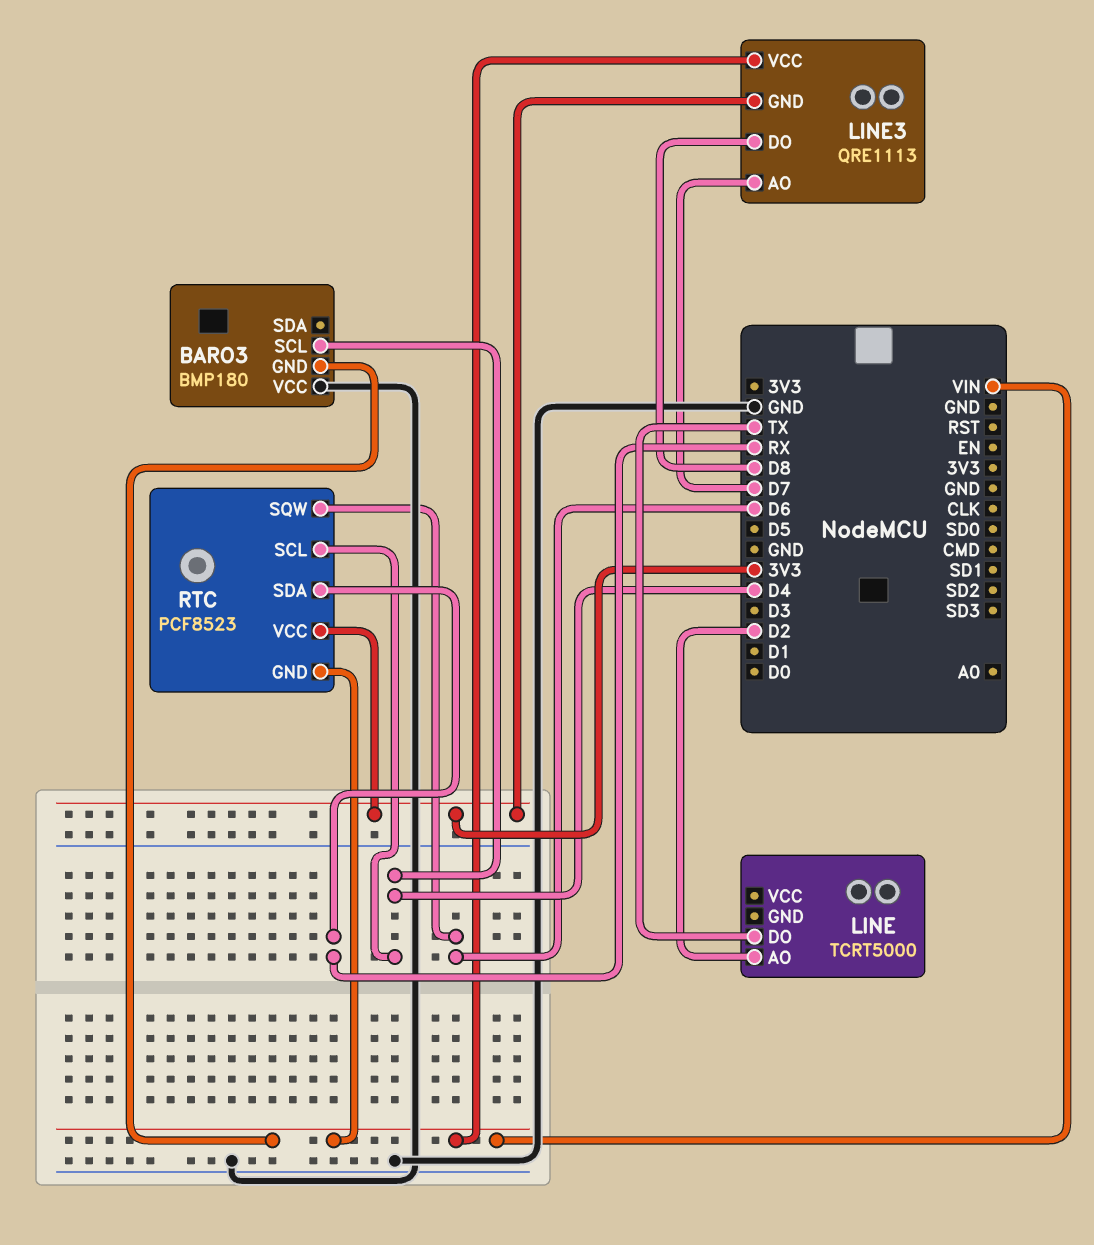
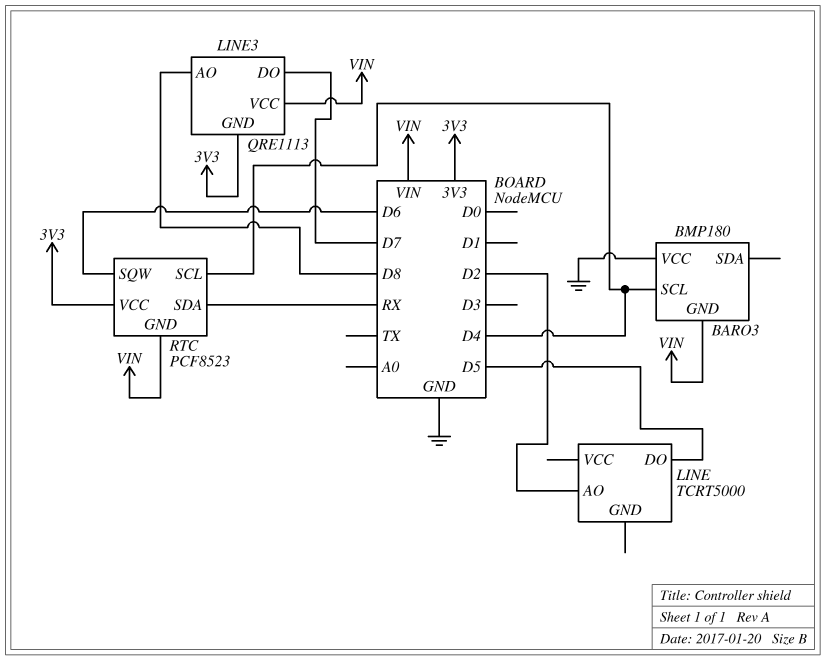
LINE pin DO: TX -> D5
LINE3 pin AO: D7 -> D8
LINE3 pin DO: D8 -> D7

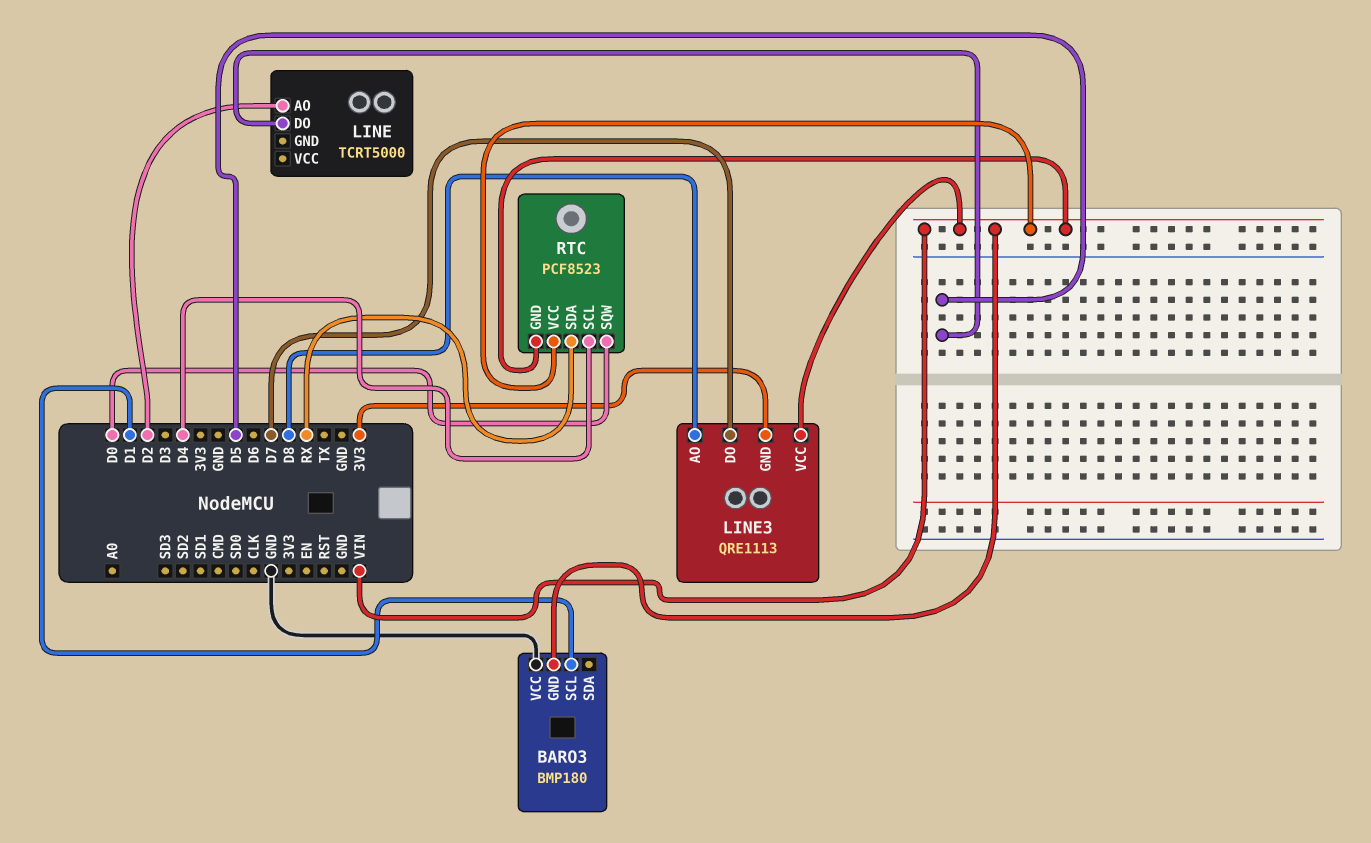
BARO3 pin SCL: D4 -> D1
RTC pin SQW: D6 -> D0
RTC pin VCC: 3V3 -> VIN

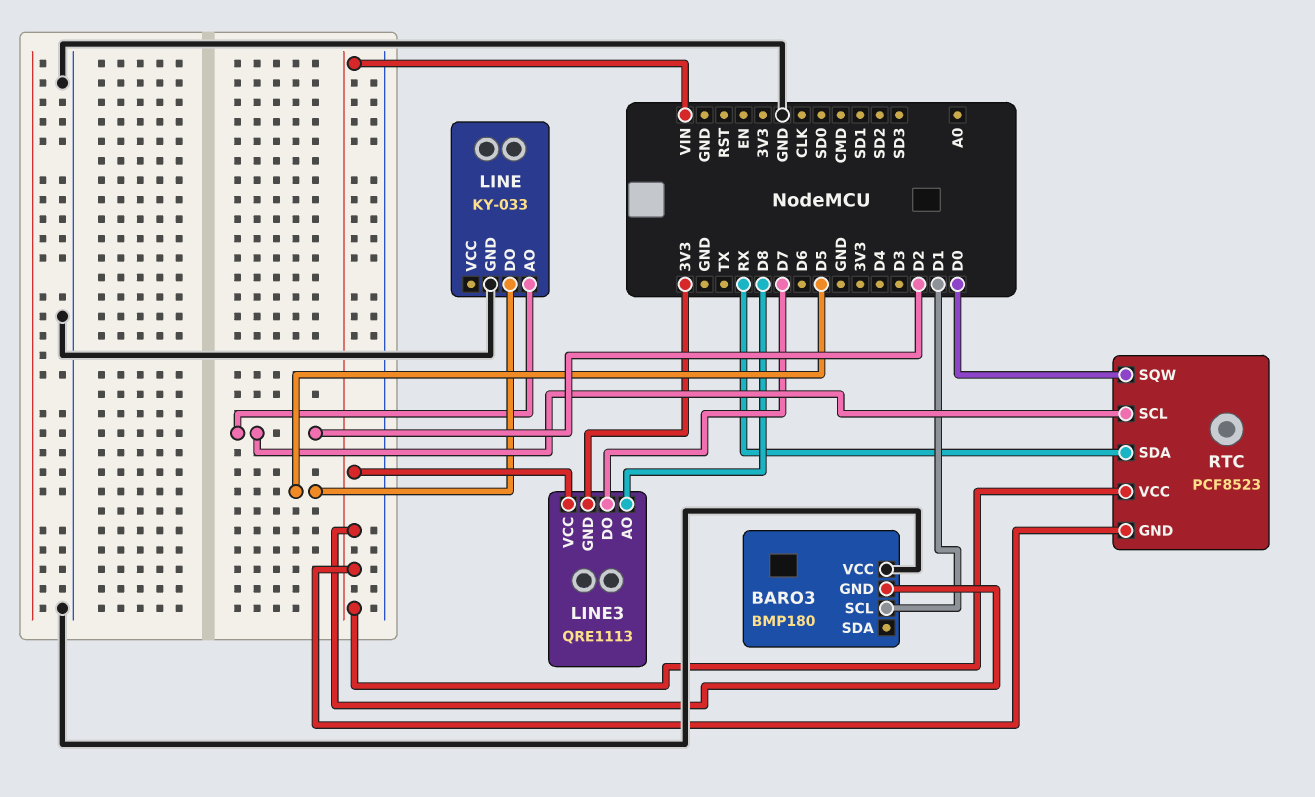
LINE: TCRT5000 -> KY-033
LINE pin GND: none -> GND
RTC pin SCL: D4 -> D2

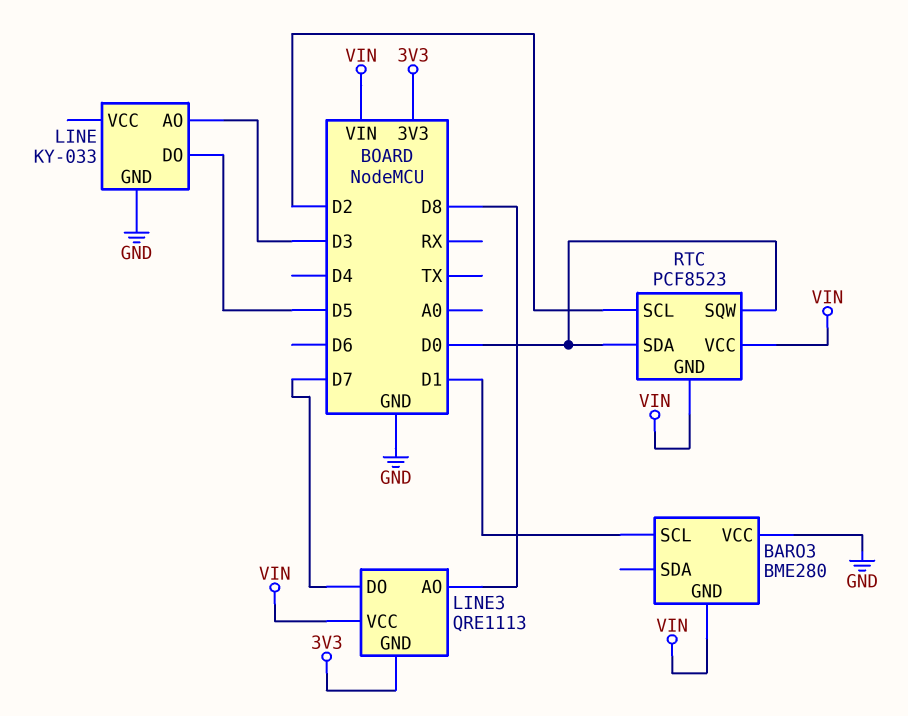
BARO3: BMP180 -> BME280
LINE pin AO: D2 -> D3
RTC pin SDA: RX -> D0

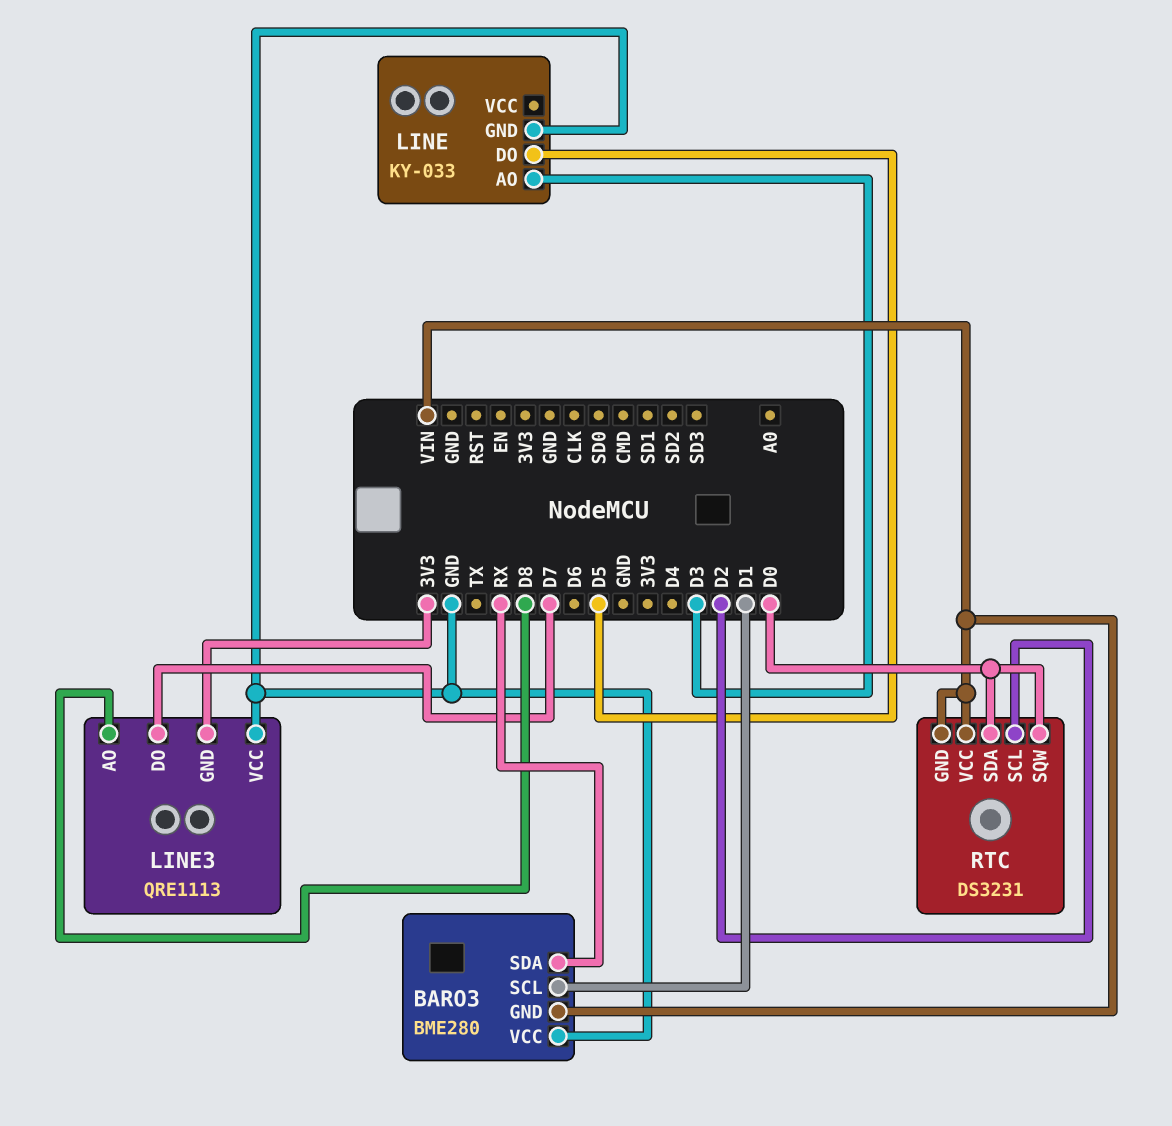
BARO3 pin SDA: none -> RX
LINE3 pin VCC: VIN -> GND
RTC: PCF8523 -> DS3231

